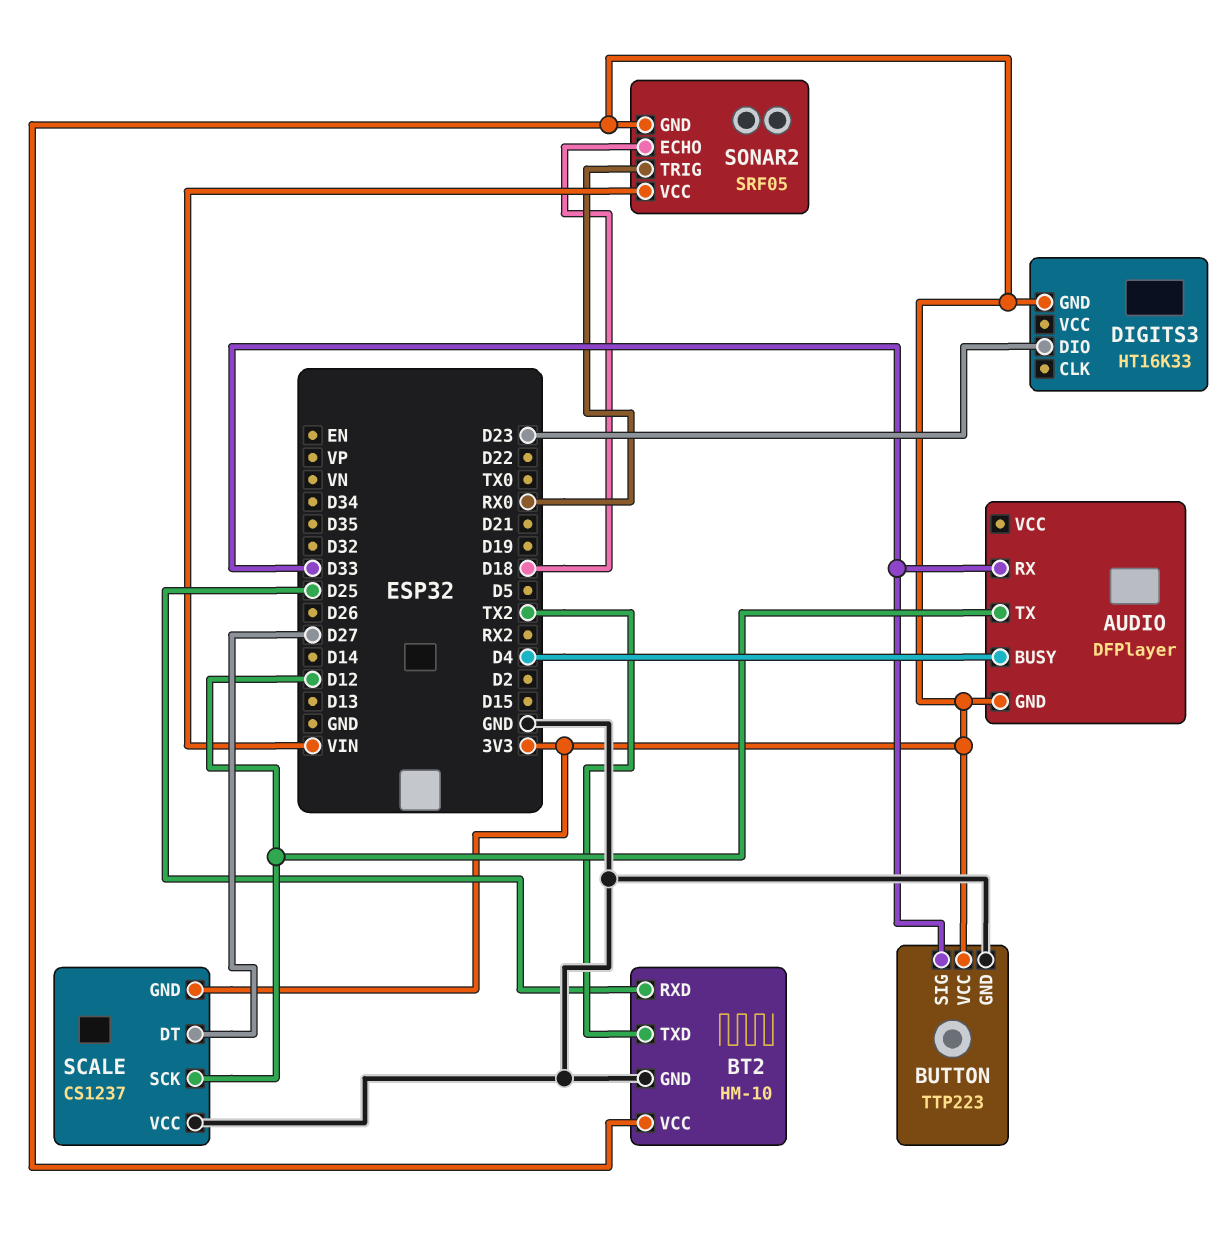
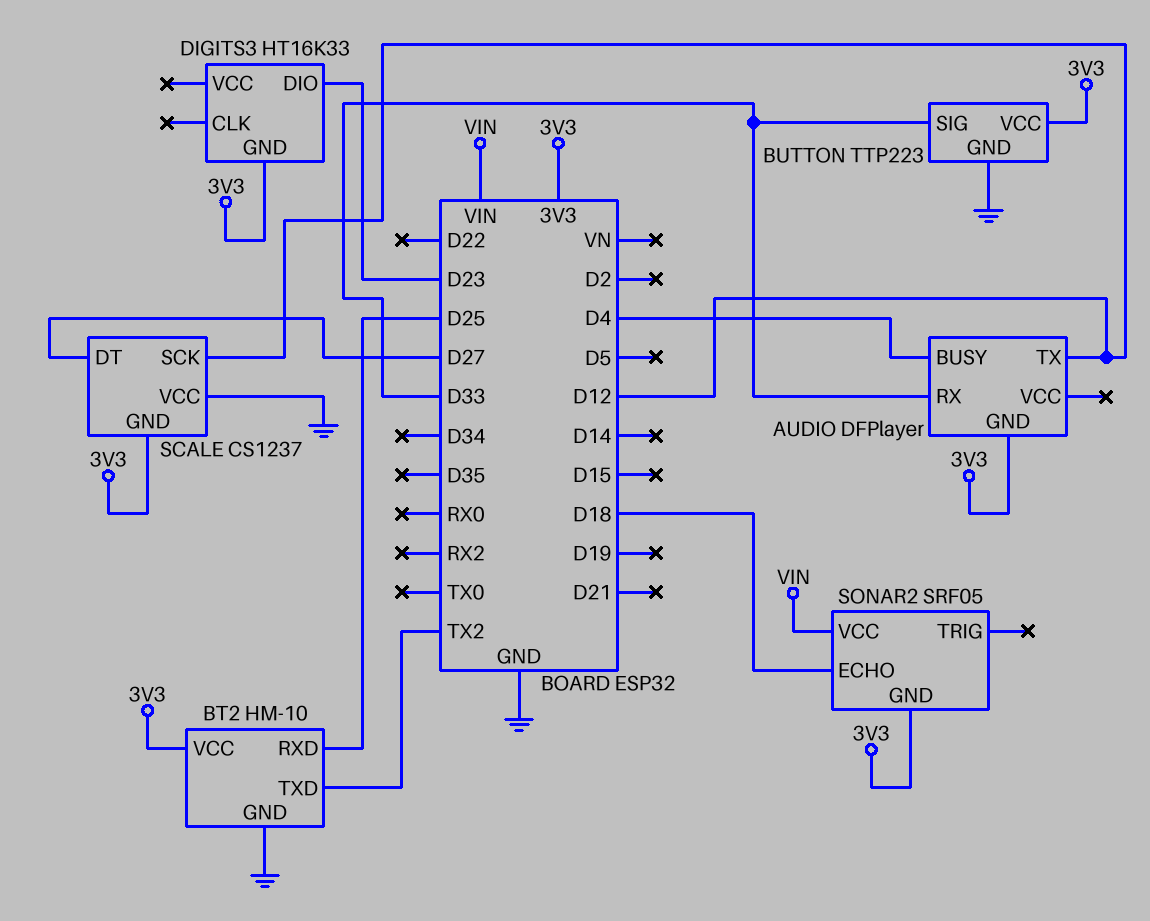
SONAR2 pin TRIG: RX0 -> none

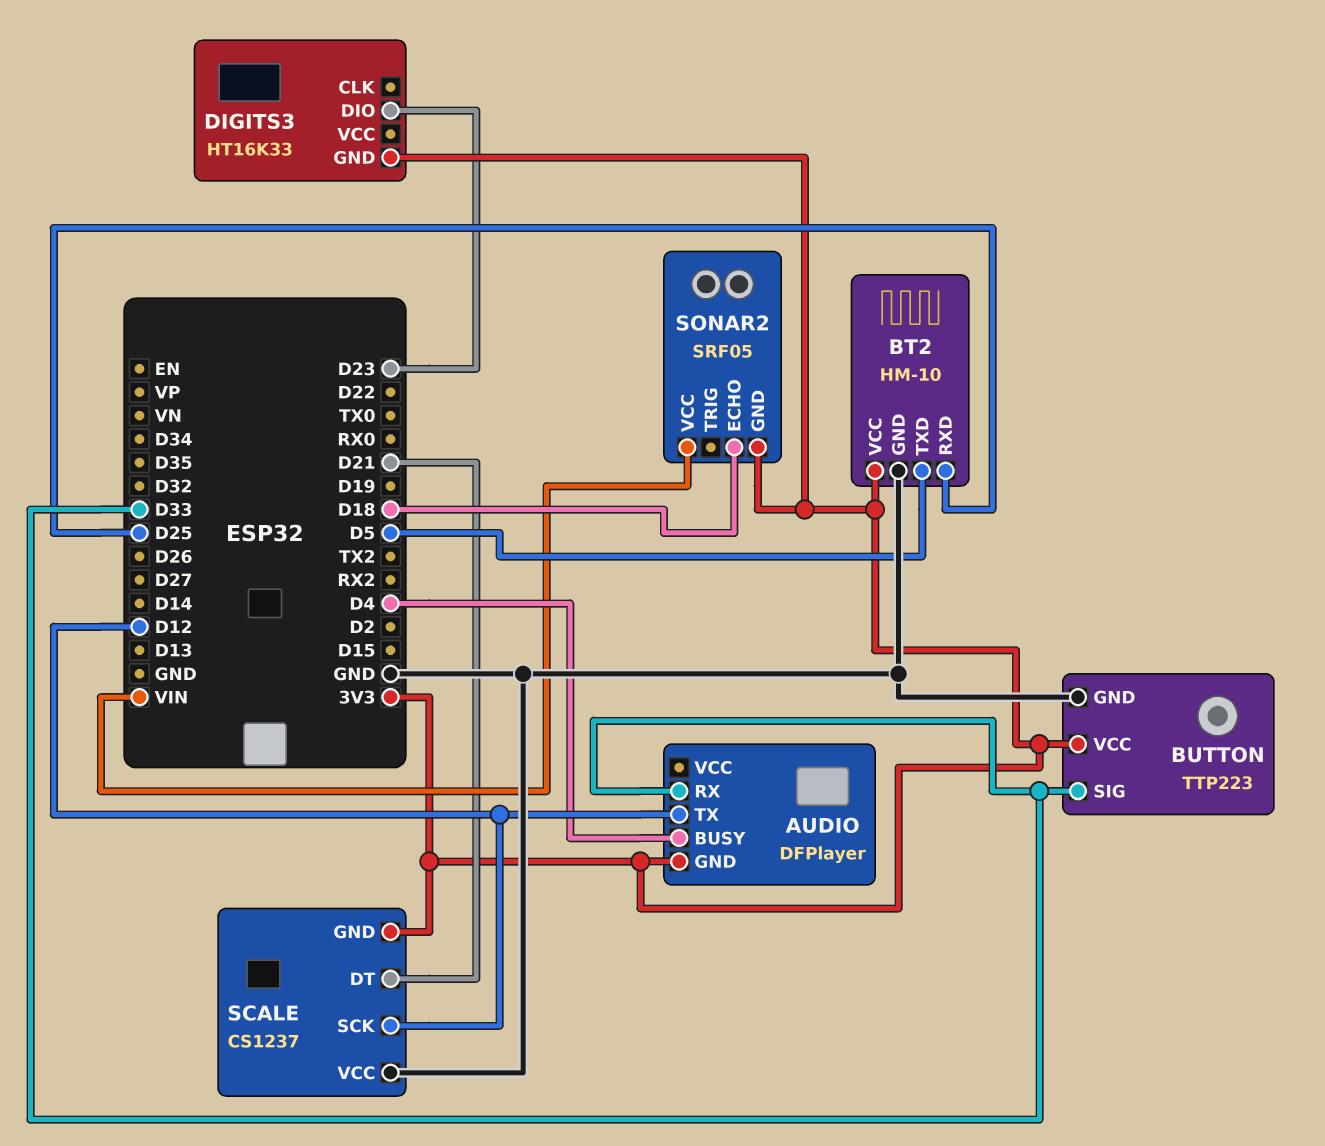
BT2 pin TXD: TX2 -> D5
SCALE pin DT: D27 -> D21

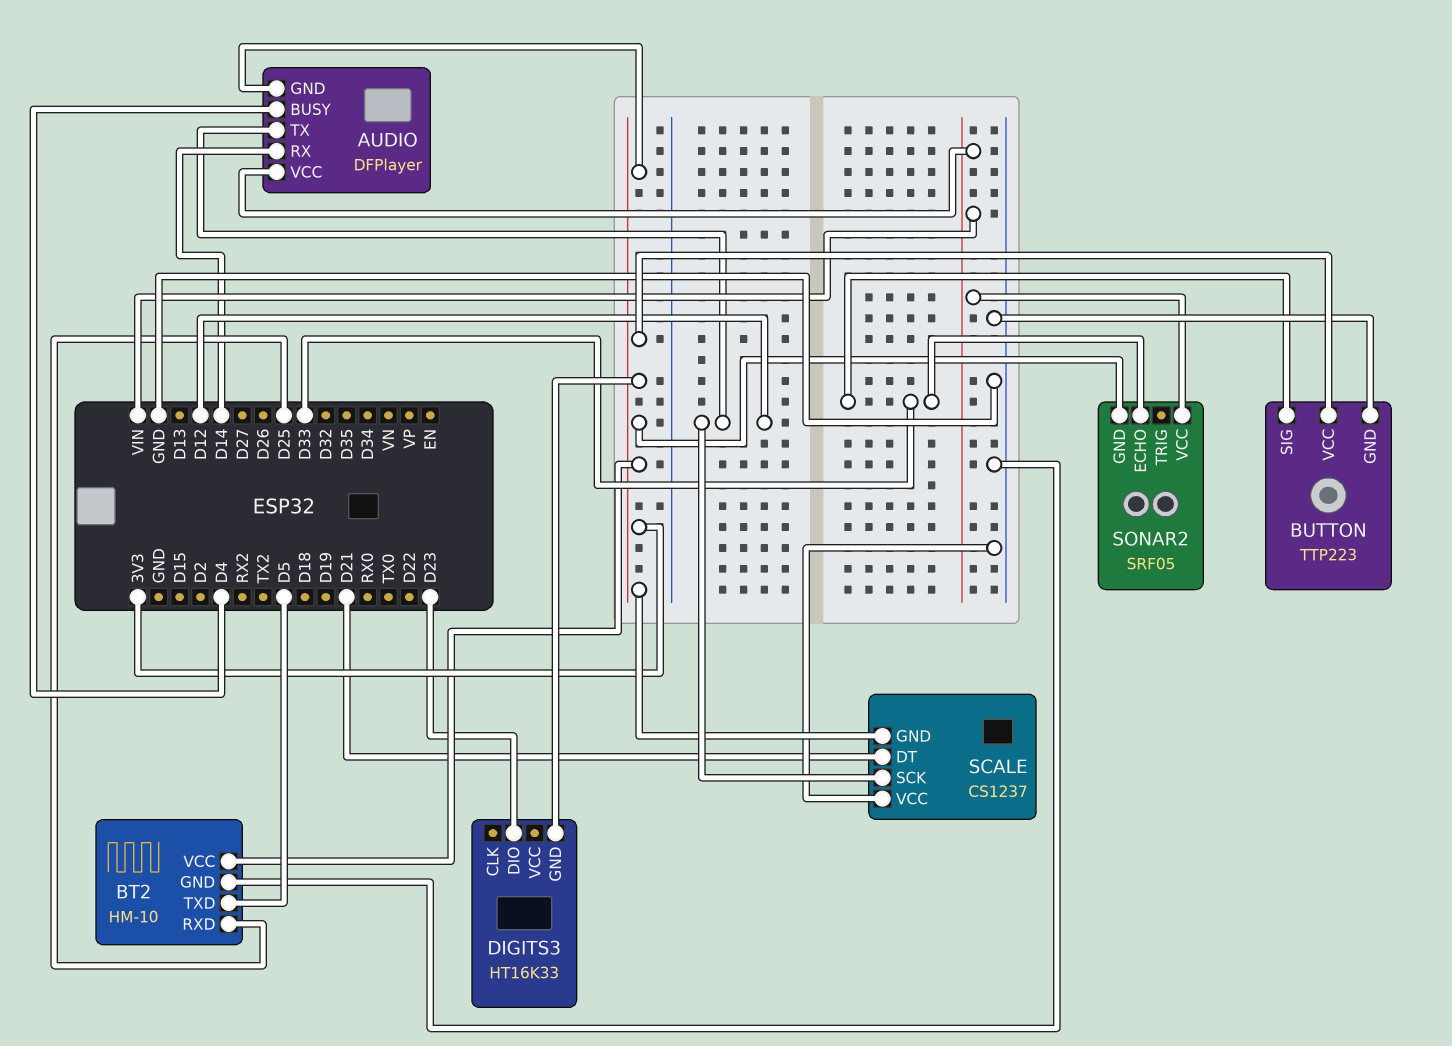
AUDIO pin RX: D33 -> D14
AUDIO pin VCC: none -> VIN
SONAR2 pin ECHO: D18 -> D33

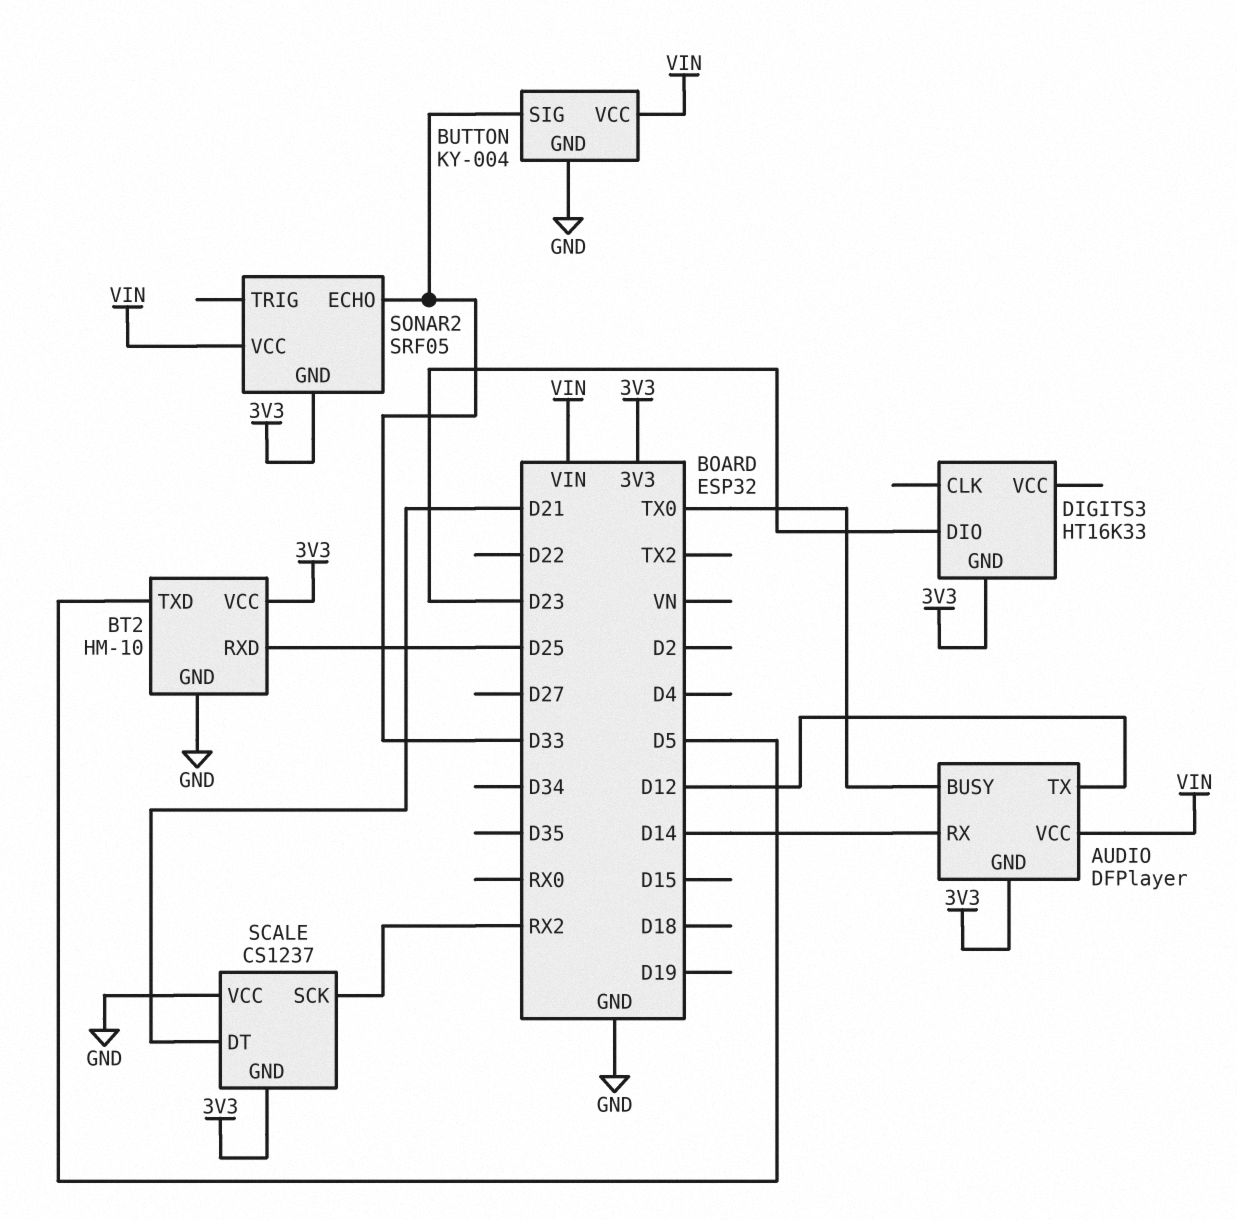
AUDIO pin BUSY: D4 -> TX0
BUTTON: TTP223 -> KY-004
BUTTON pin VCC: 3V3 -> VIN
SCALE pin SCK: D12 -> RX2

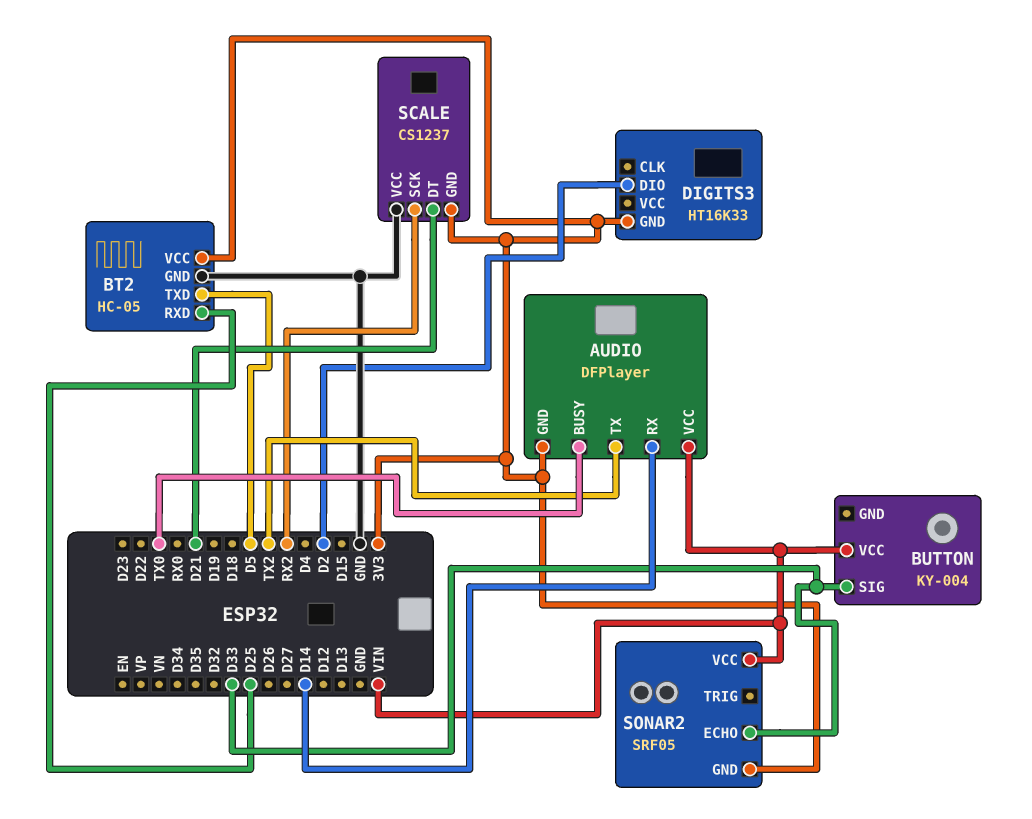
AUDIO pin TX: D12 -> TX2
BT2: HM-10 -> HC-05
BUTTON pin GND: GND -> none
DIGITS3 pin DIO: D23 -> D2

